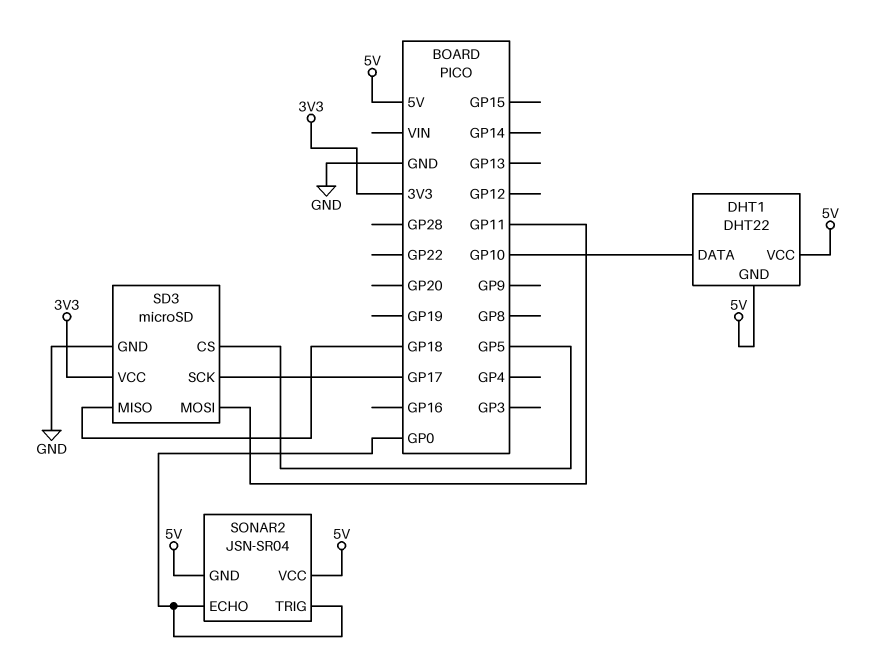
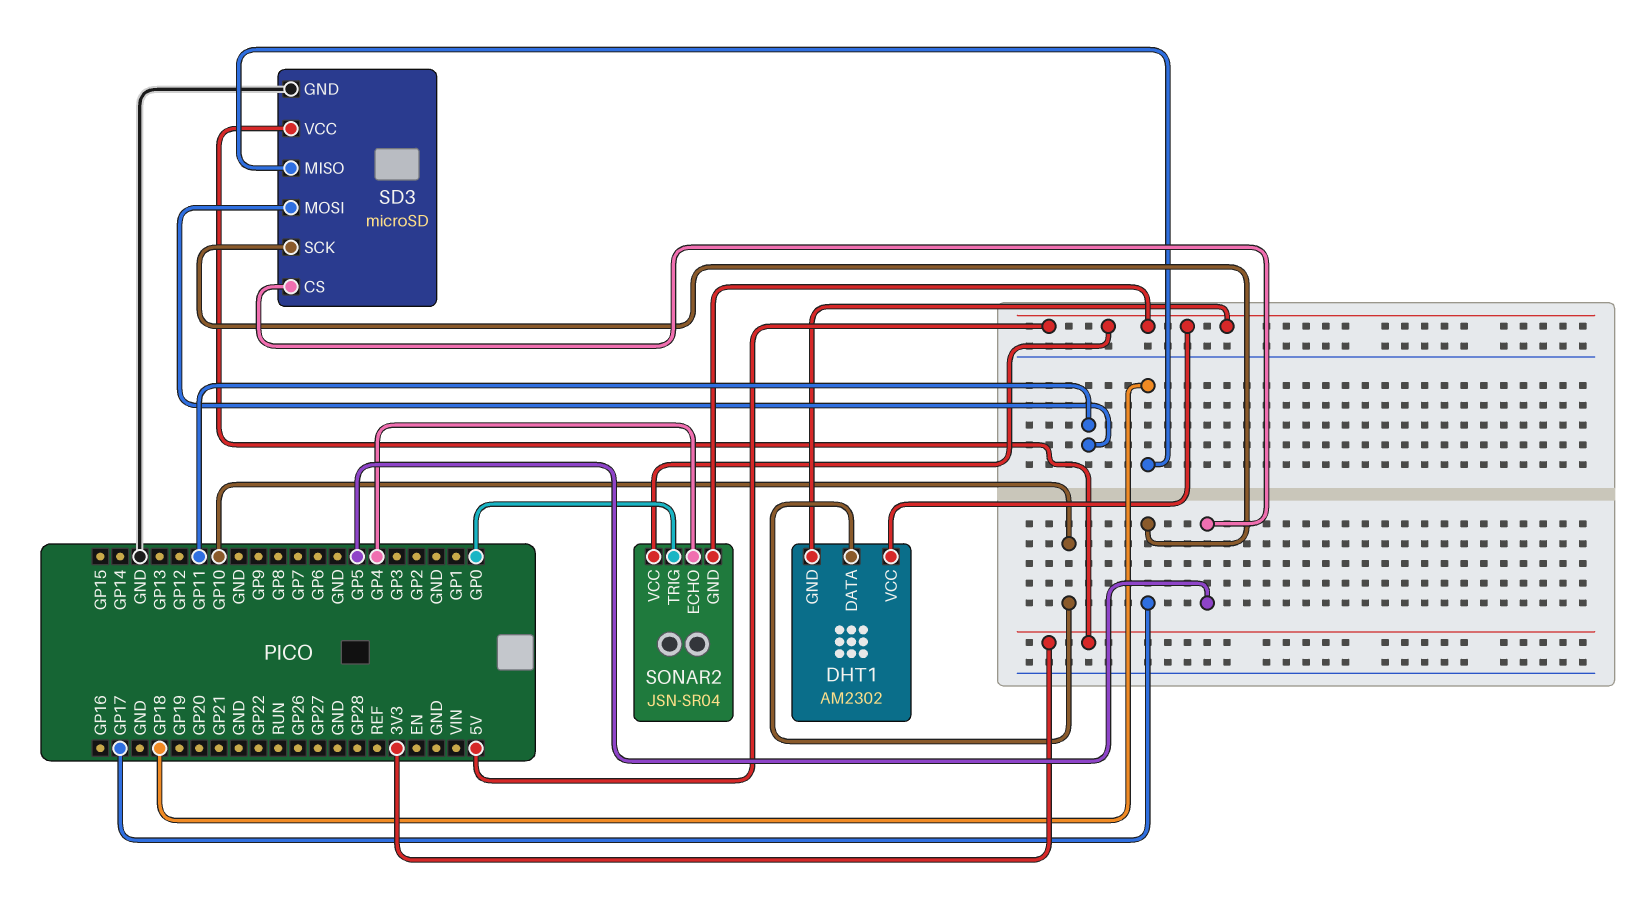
DHT1: DHT22 -> AM2302
SONAR2 pin ECHO: GP0 -> GP4

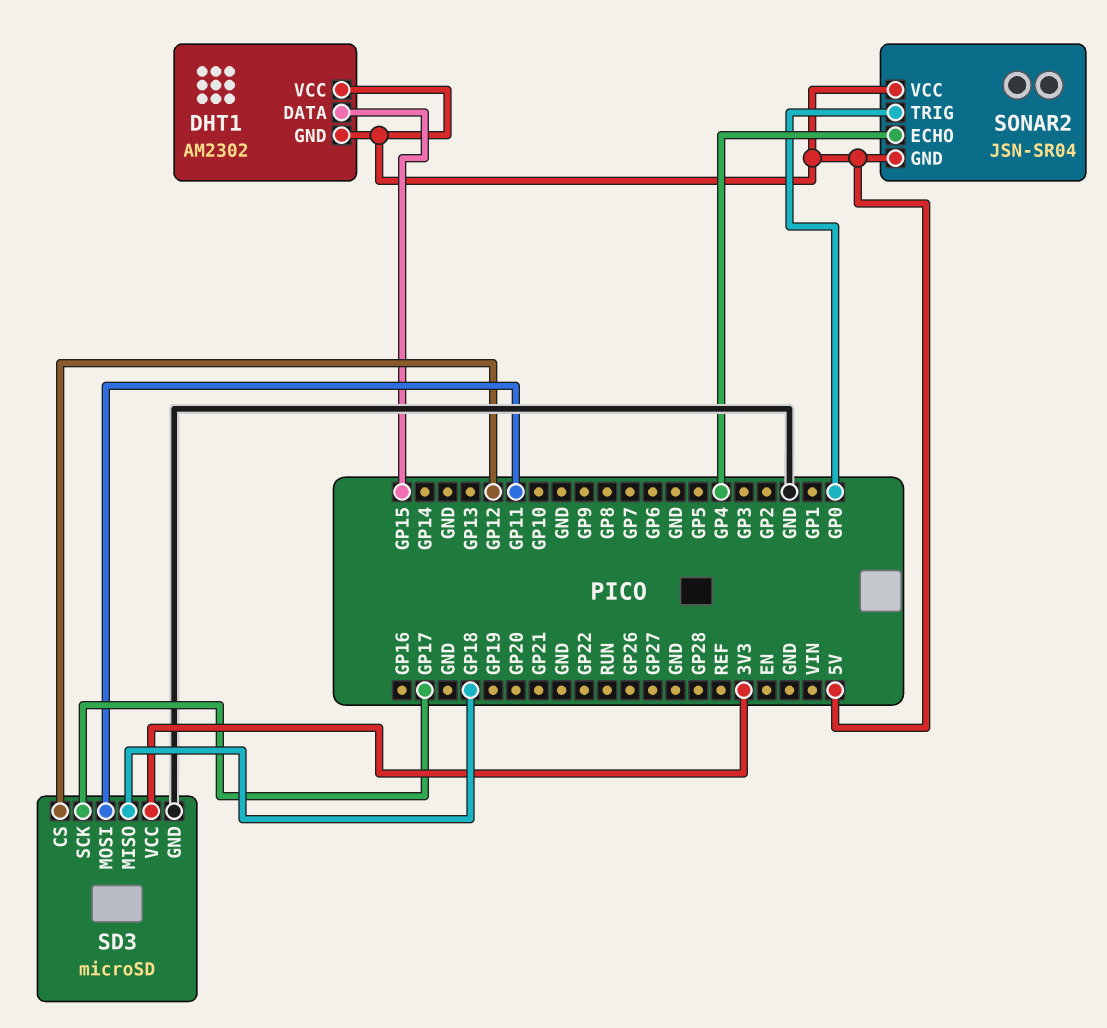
DHT1 pin DATA: GP10 -> GP15
SD3 pin CS: GP5 -> GP12

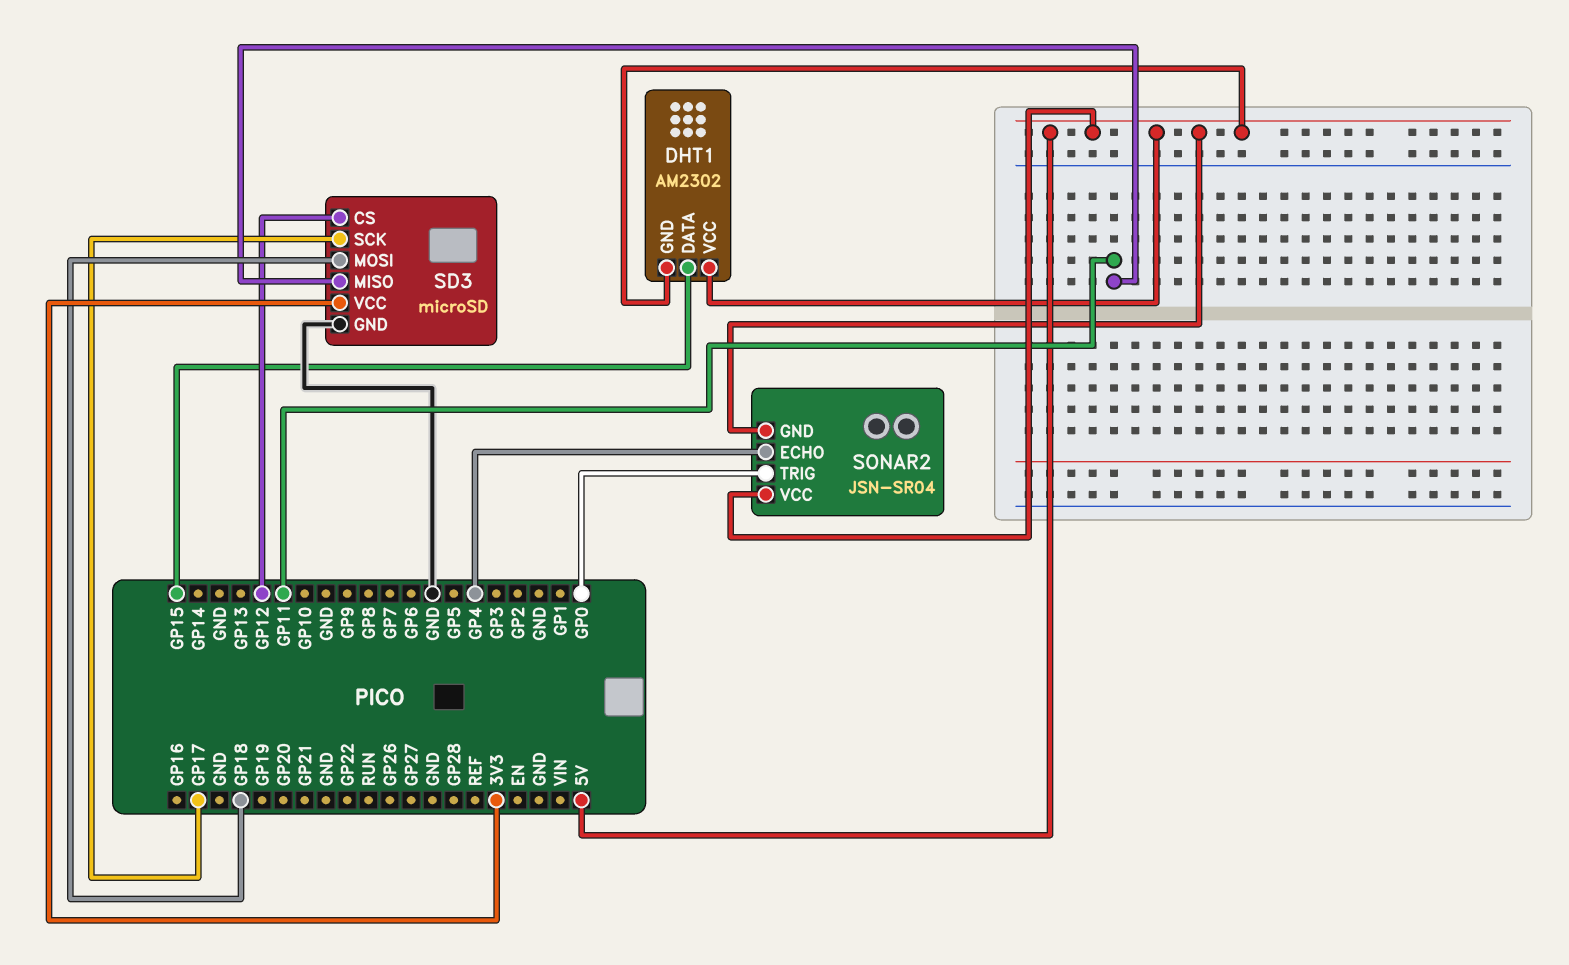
SD3 pin MISO: GP18 -> GP11
SD3 pin MOSI: GP11 -> GP18

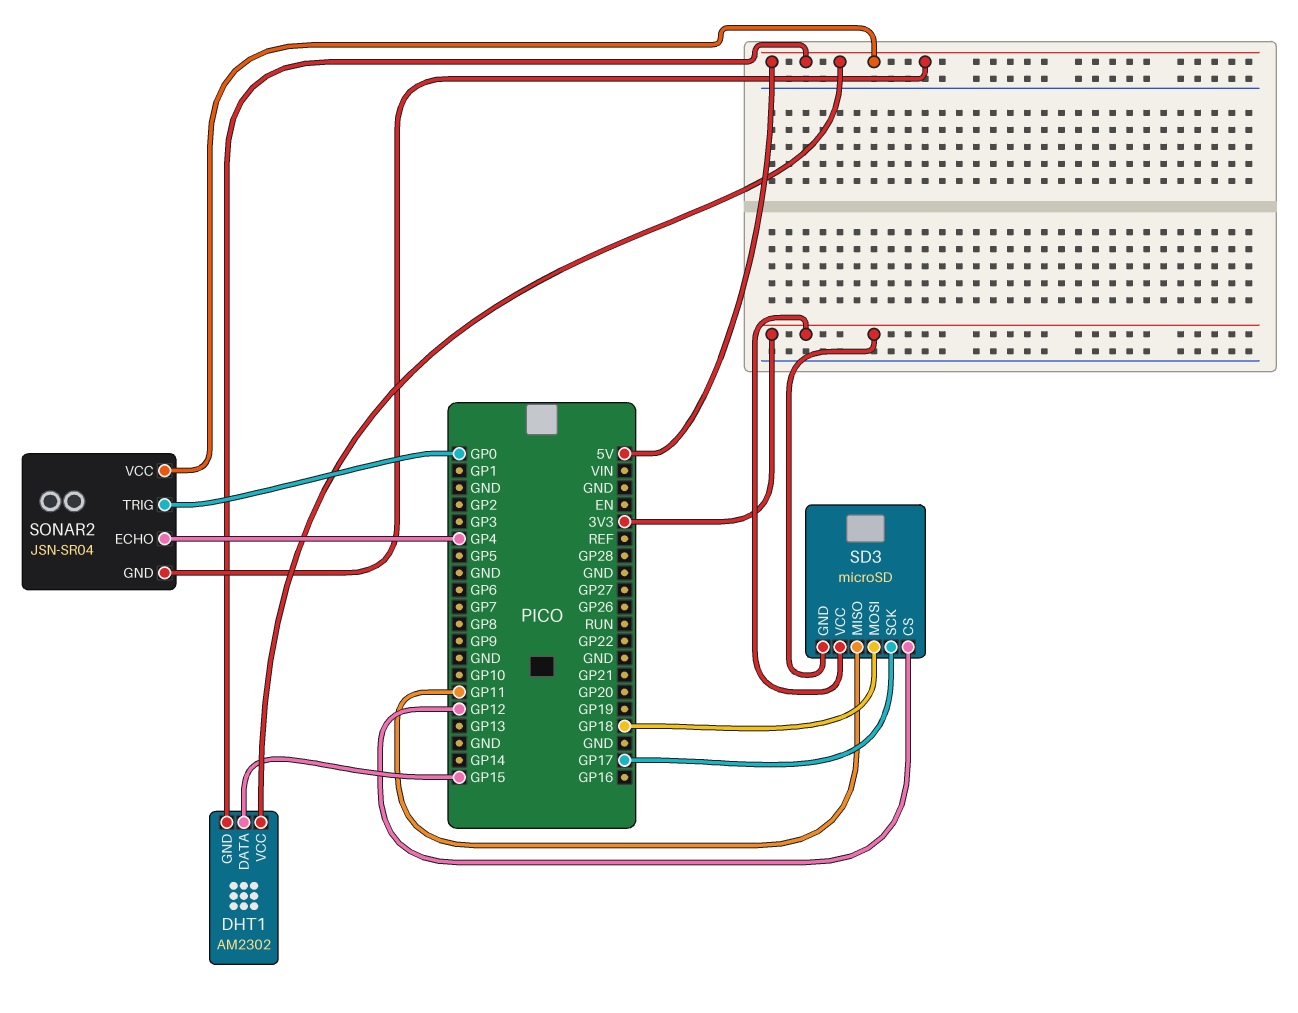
SD3 pin GND: GND -> 3V3

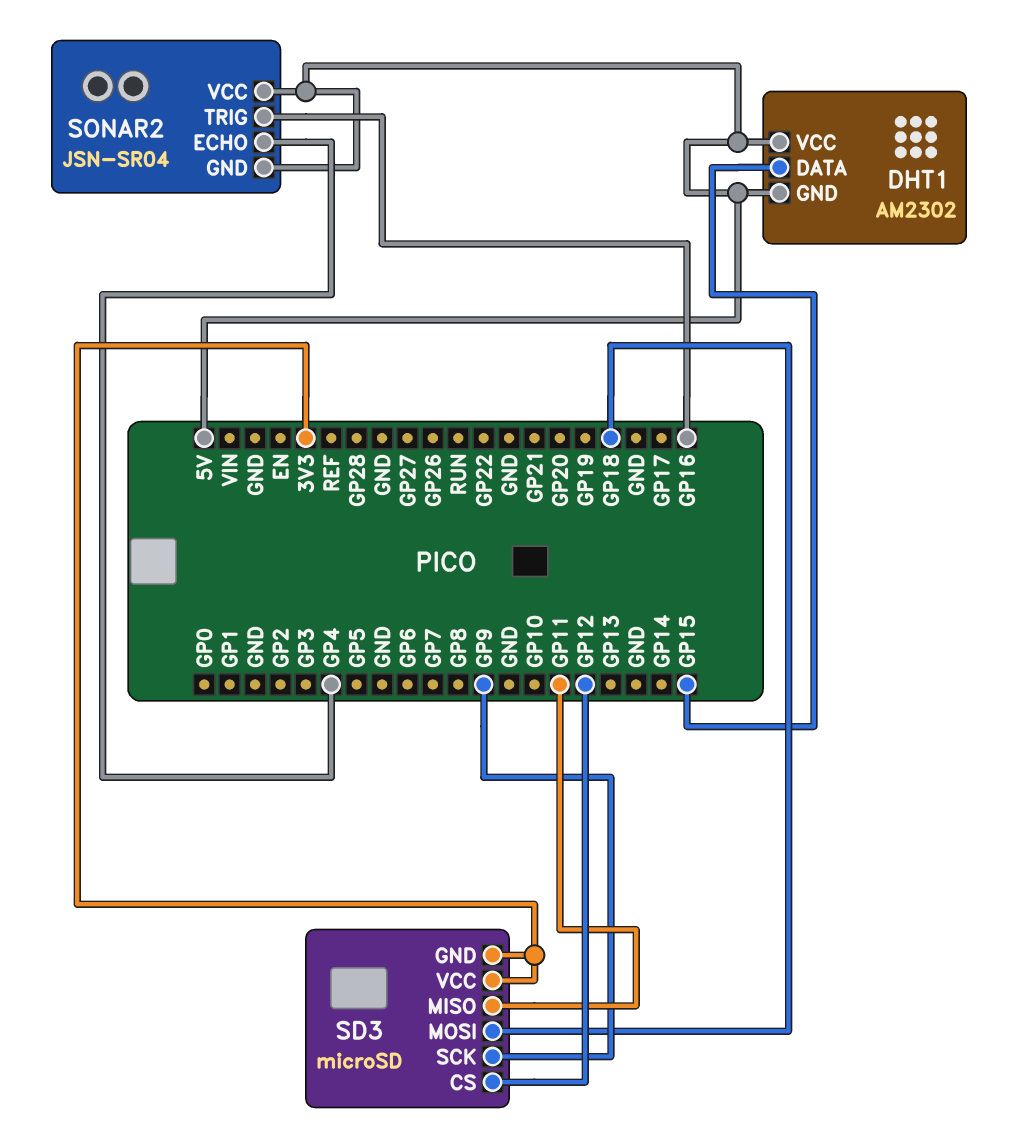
SD3 pin SCK: GP17 -> GP9
SONAR2 pin TRIG: GP0 -> GP16

